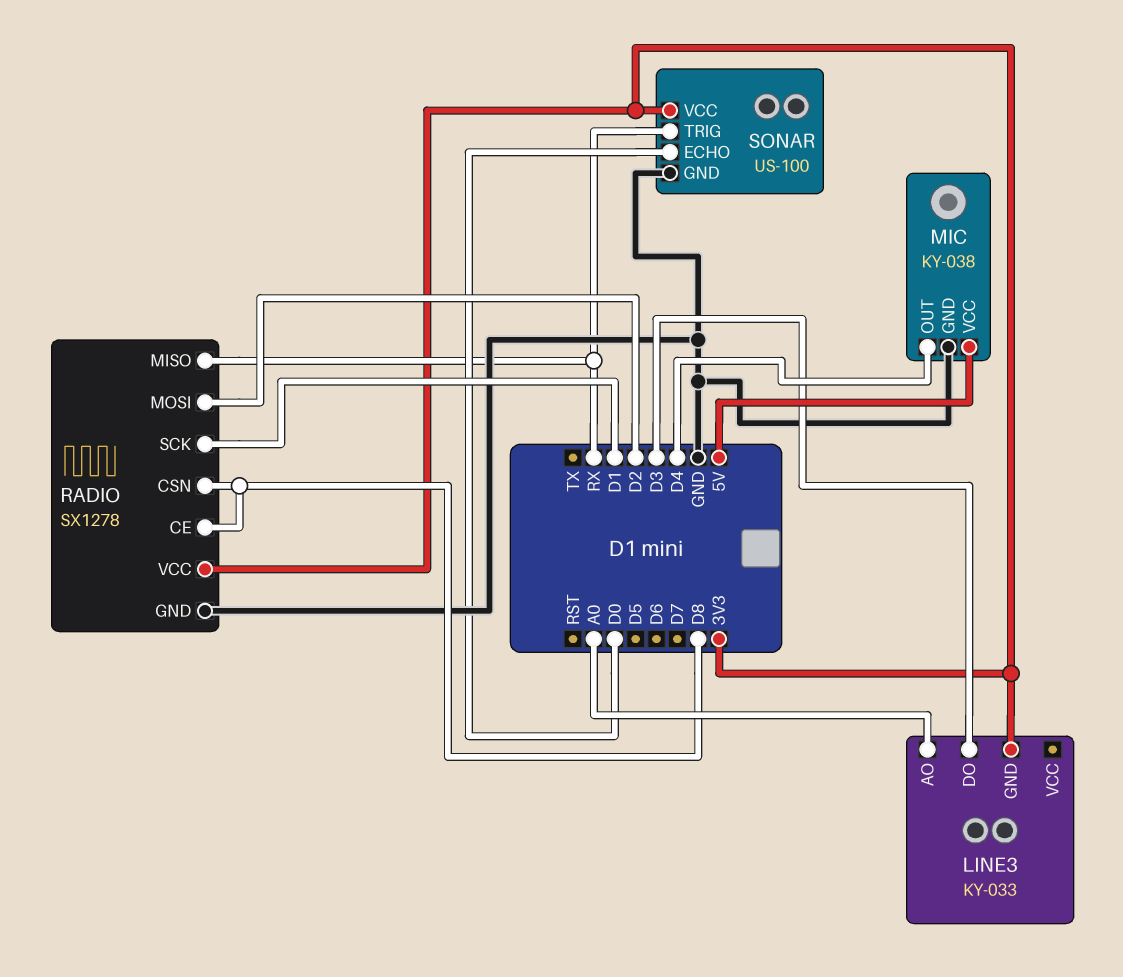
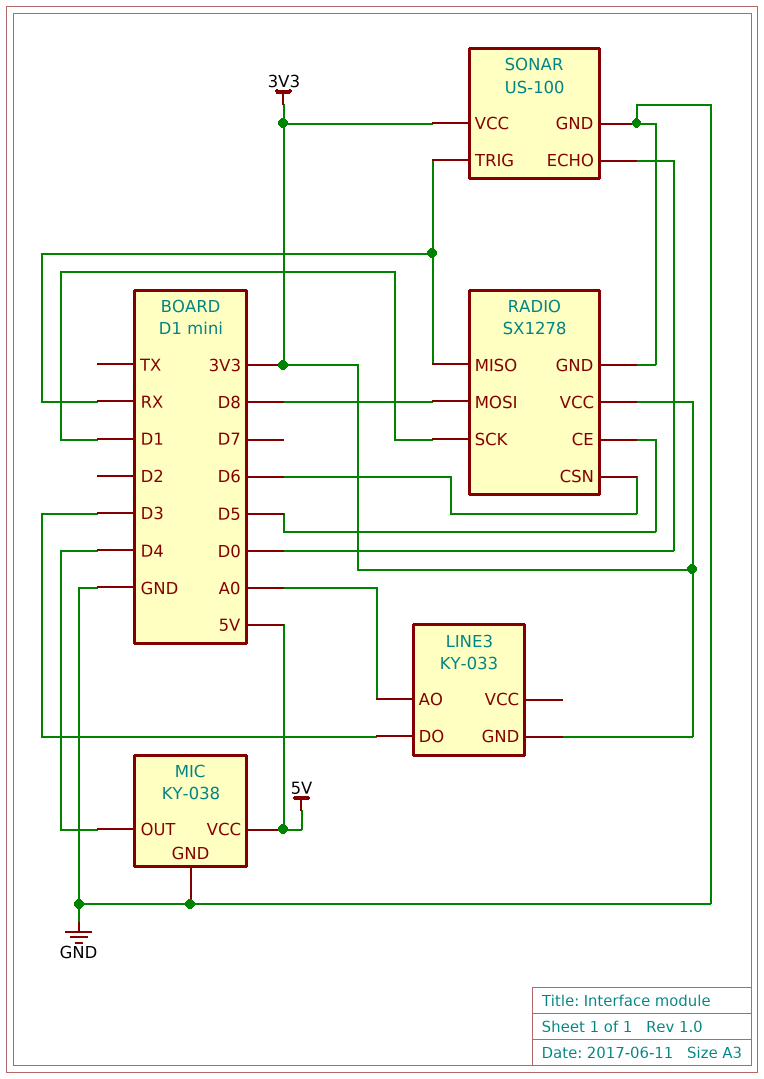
RADIO pin CE: D8 -> D5
RADIO pin CSN: D8 -> D6
RADIO pin MOSI: D2 -> D8

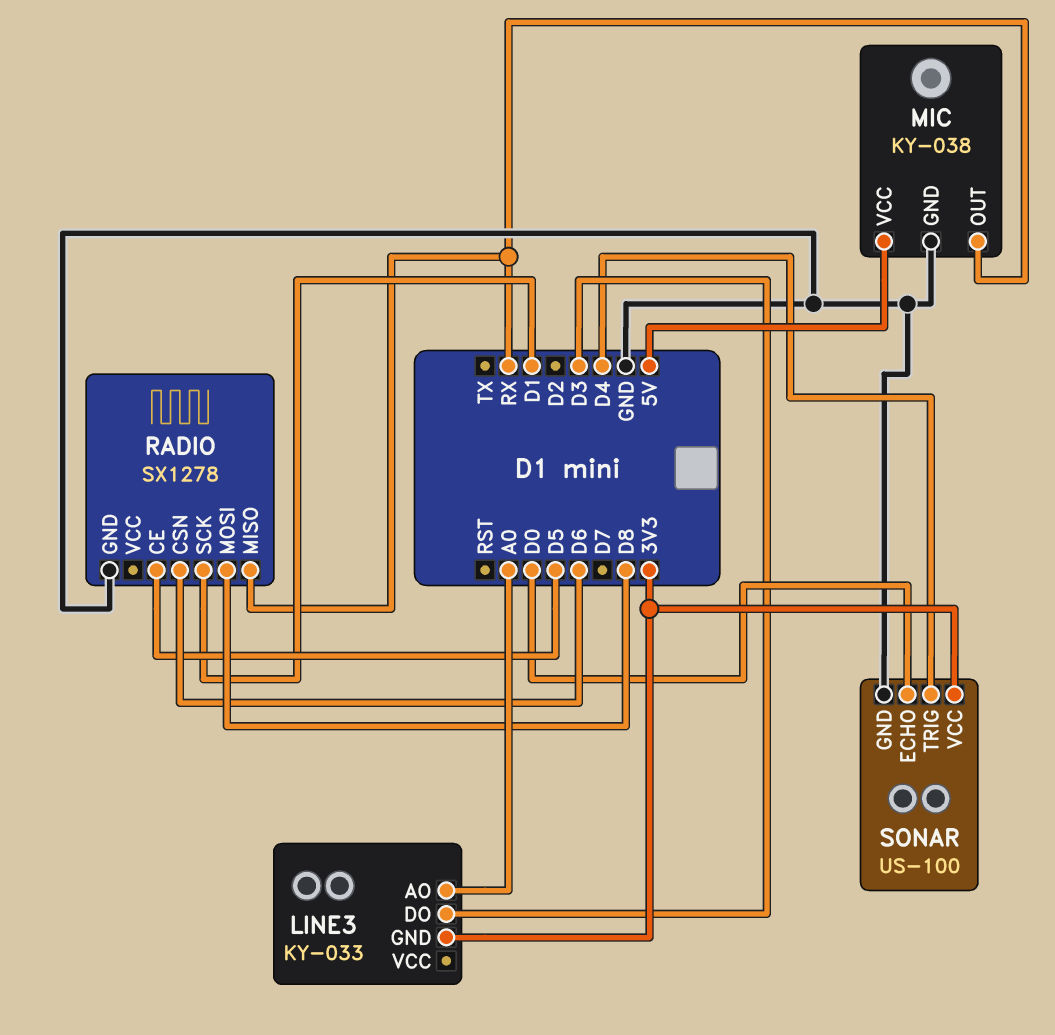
MIC pin OUT: D4 -> RX
RADIO pin VCC: 3V3 -> none
SONAR pin TRIG: RX -> D4

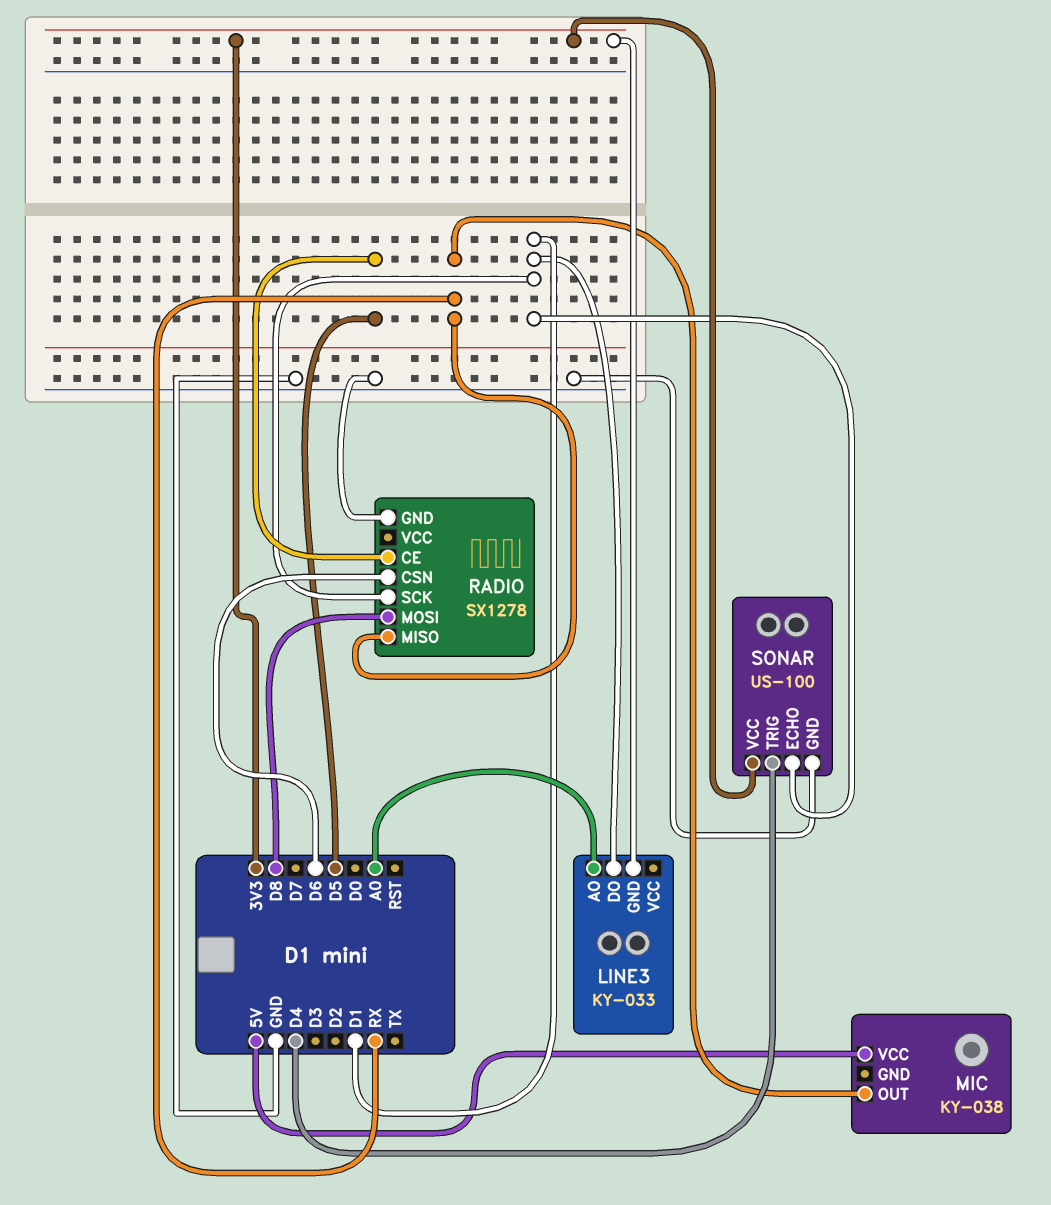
LINE3 pin DO: D3 -> D1
MIC pin GND: GND -> none
SONAR pin ECHO: D0 -> D1

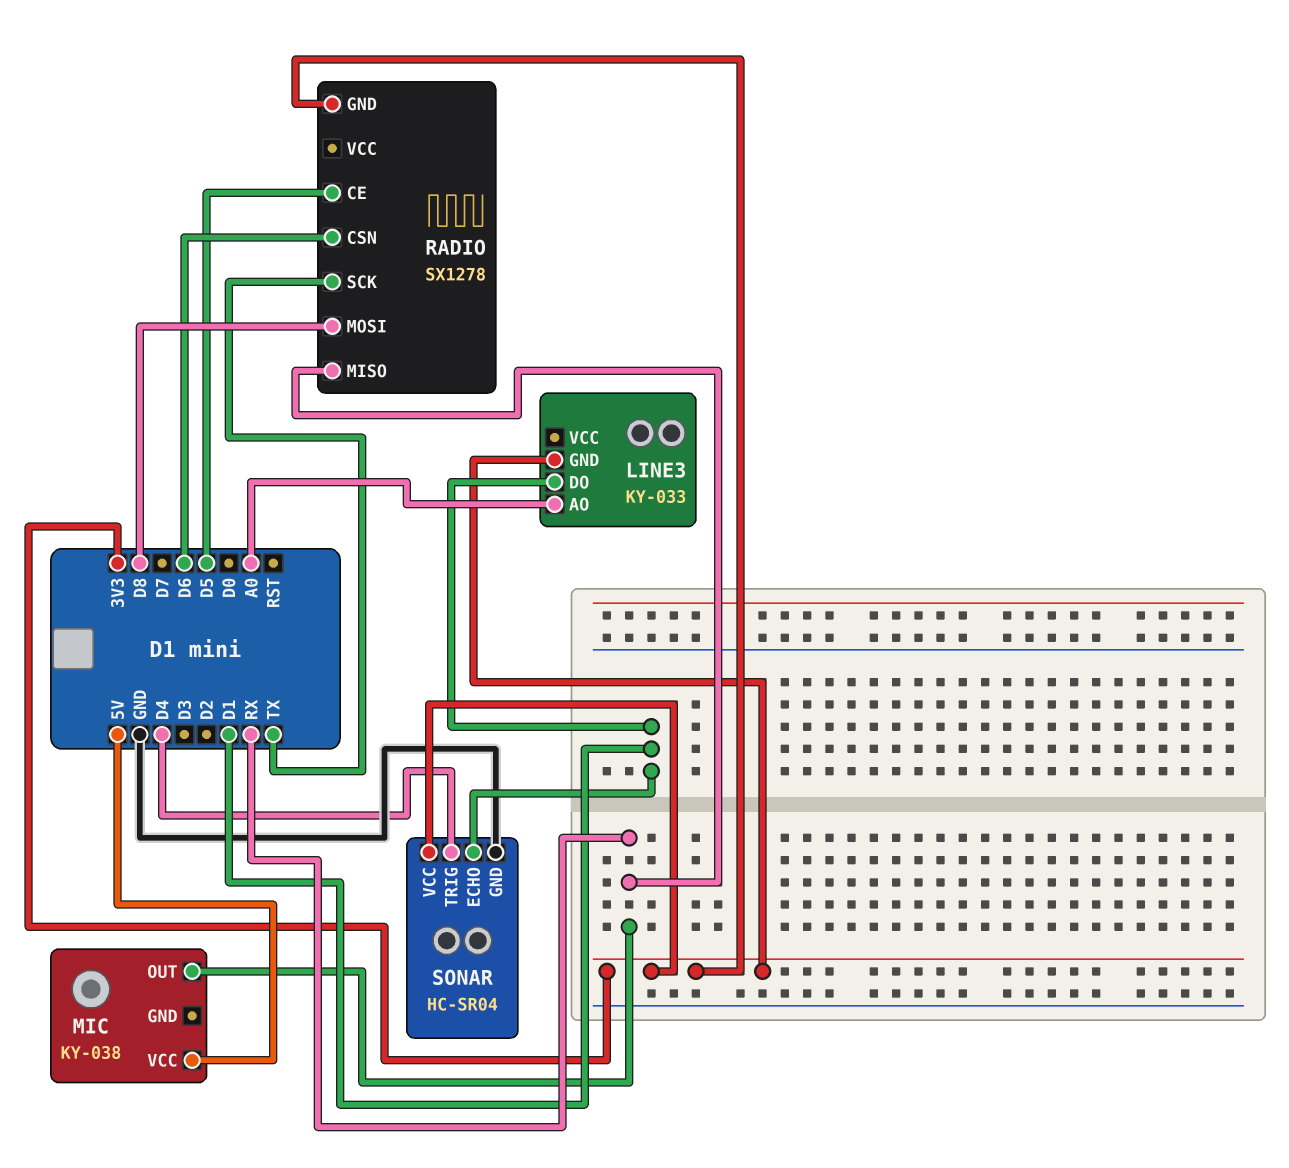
RADIO pin GND: GND -> 3V3
RADIO pin SCK: D1 -> TX
SONAR: US-100 -> HC-SR04

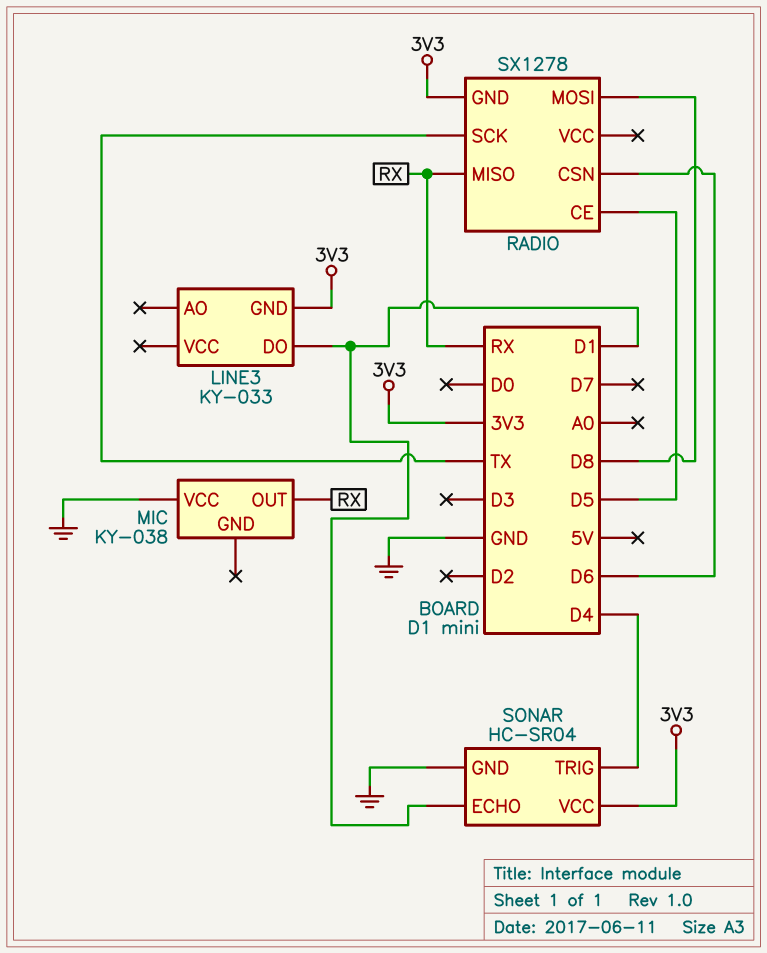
LINE3 pin AO: A0 -> none
MIC pin VCC: 5V -> GND

